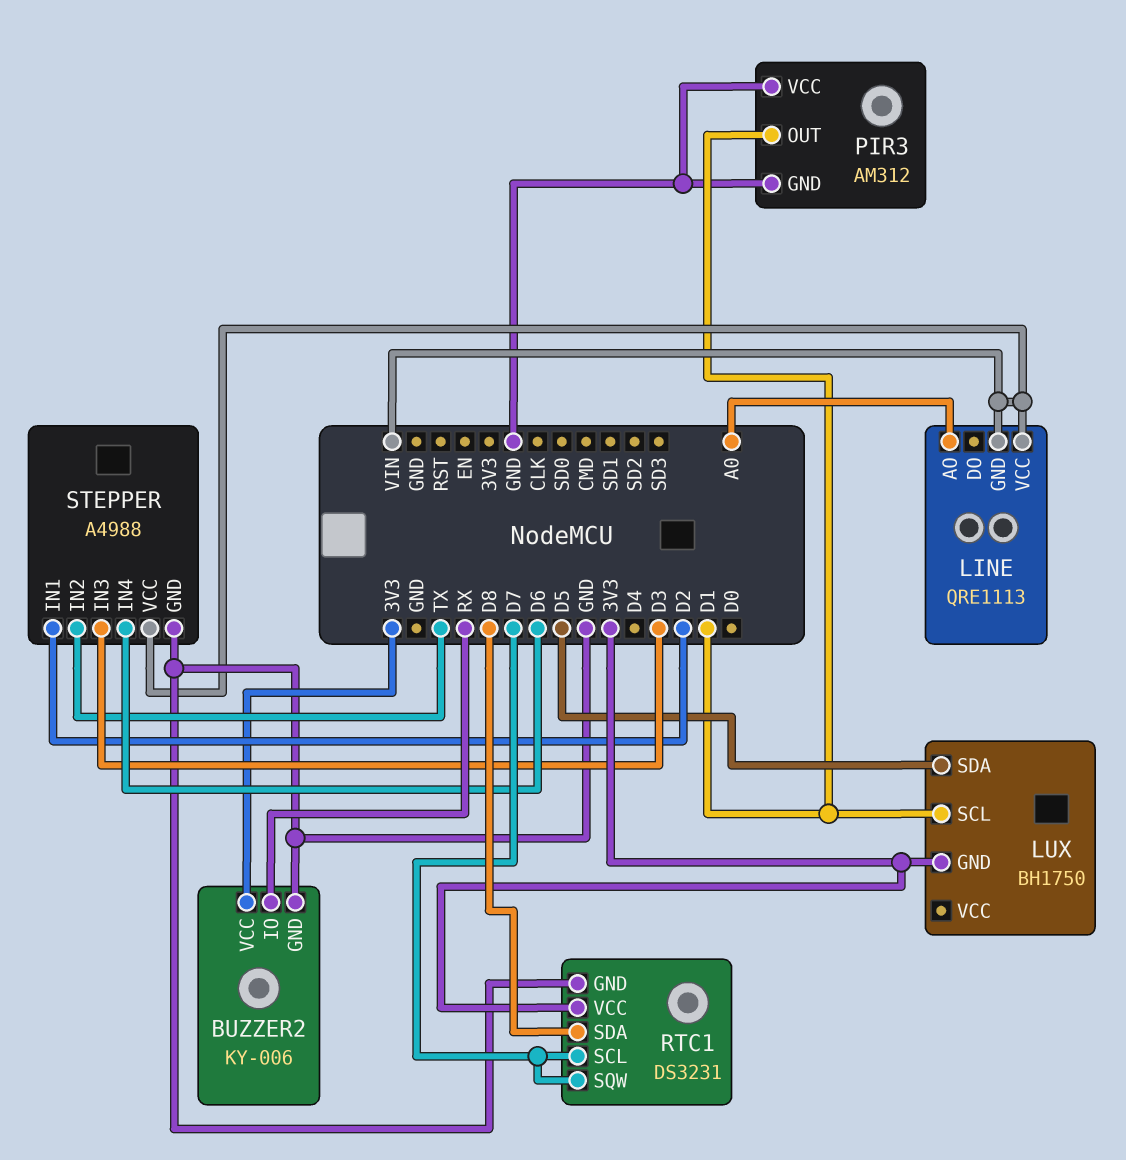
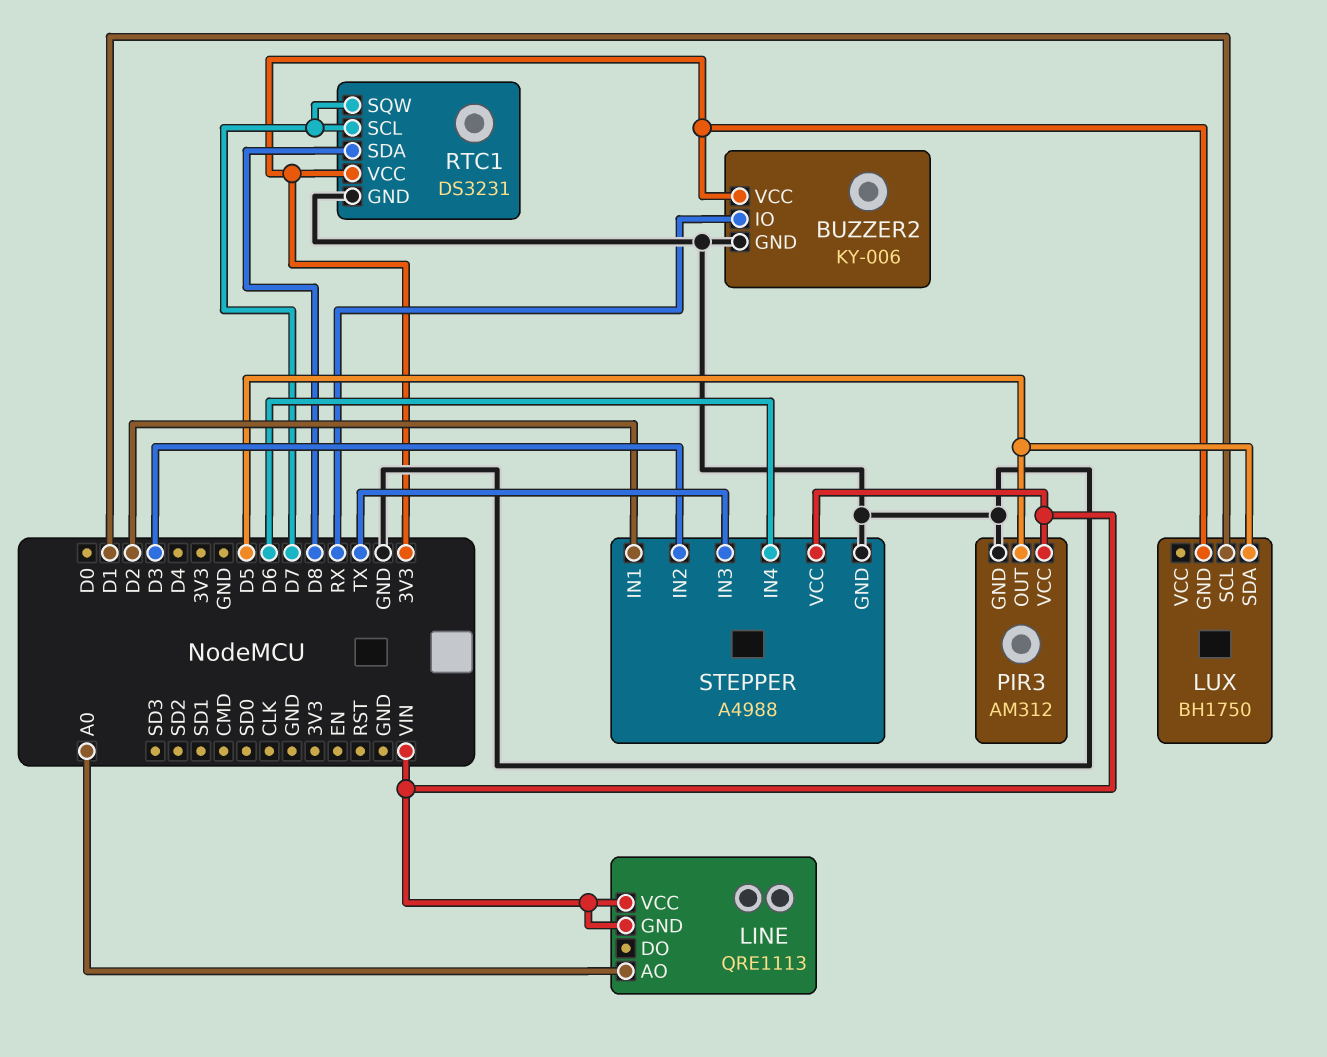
PIR3 pin OUT: D1 -> D5
PIR3 pin VCC: GND -> VIN
STEPPER pin IN2: TX -> D3
STEPPER pin IN3: D3 -> TX

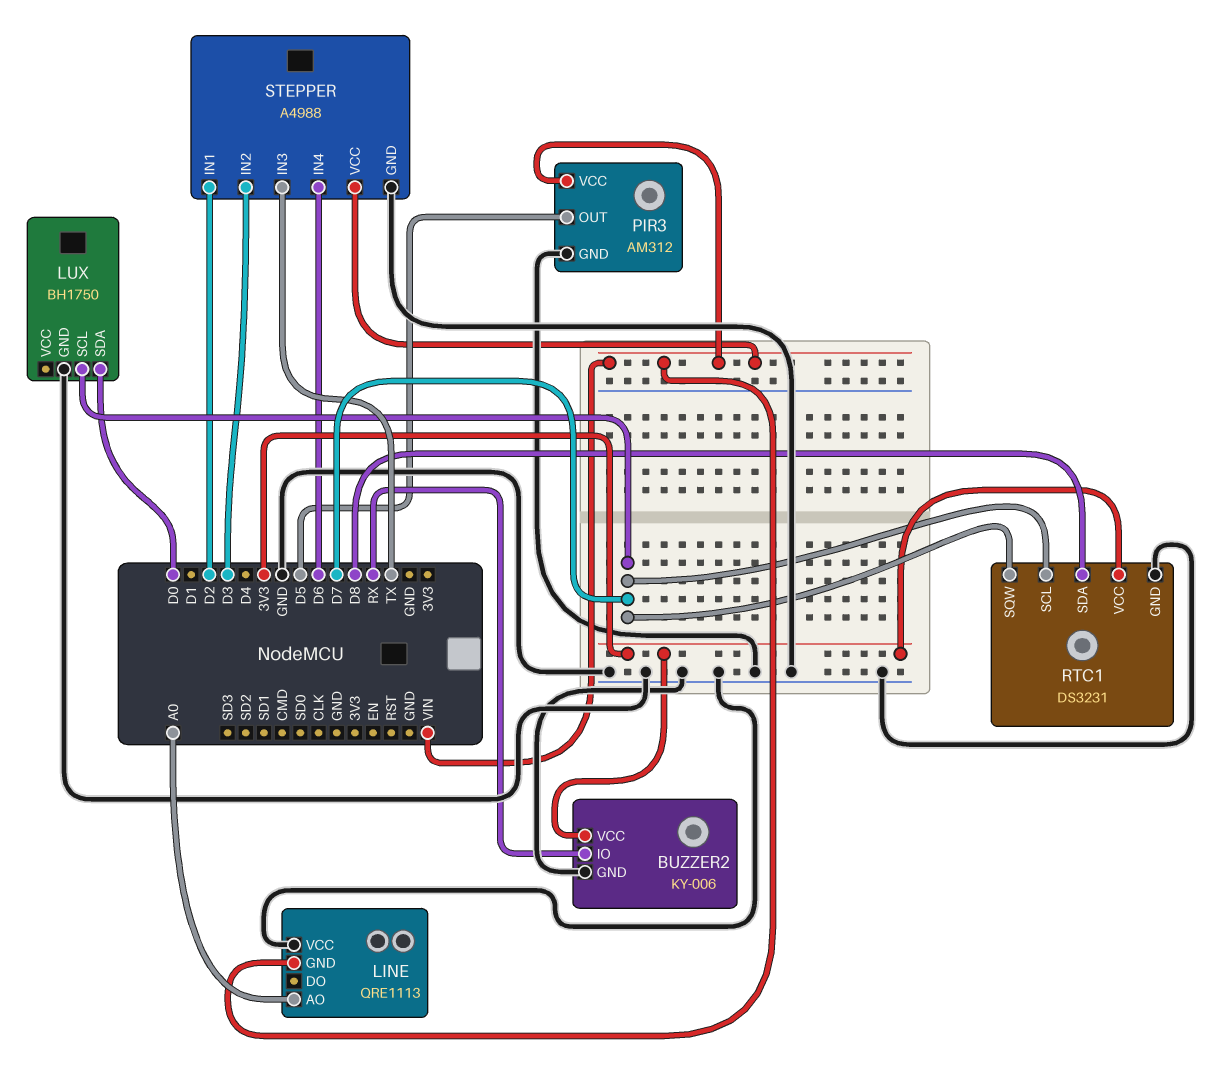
LINE pin VCC: VIN -> GND
LUX pin GND: 3V3 -> GND
LUX pin SCL: D1 -> D7
LUX pin SDA: D5 -> D0

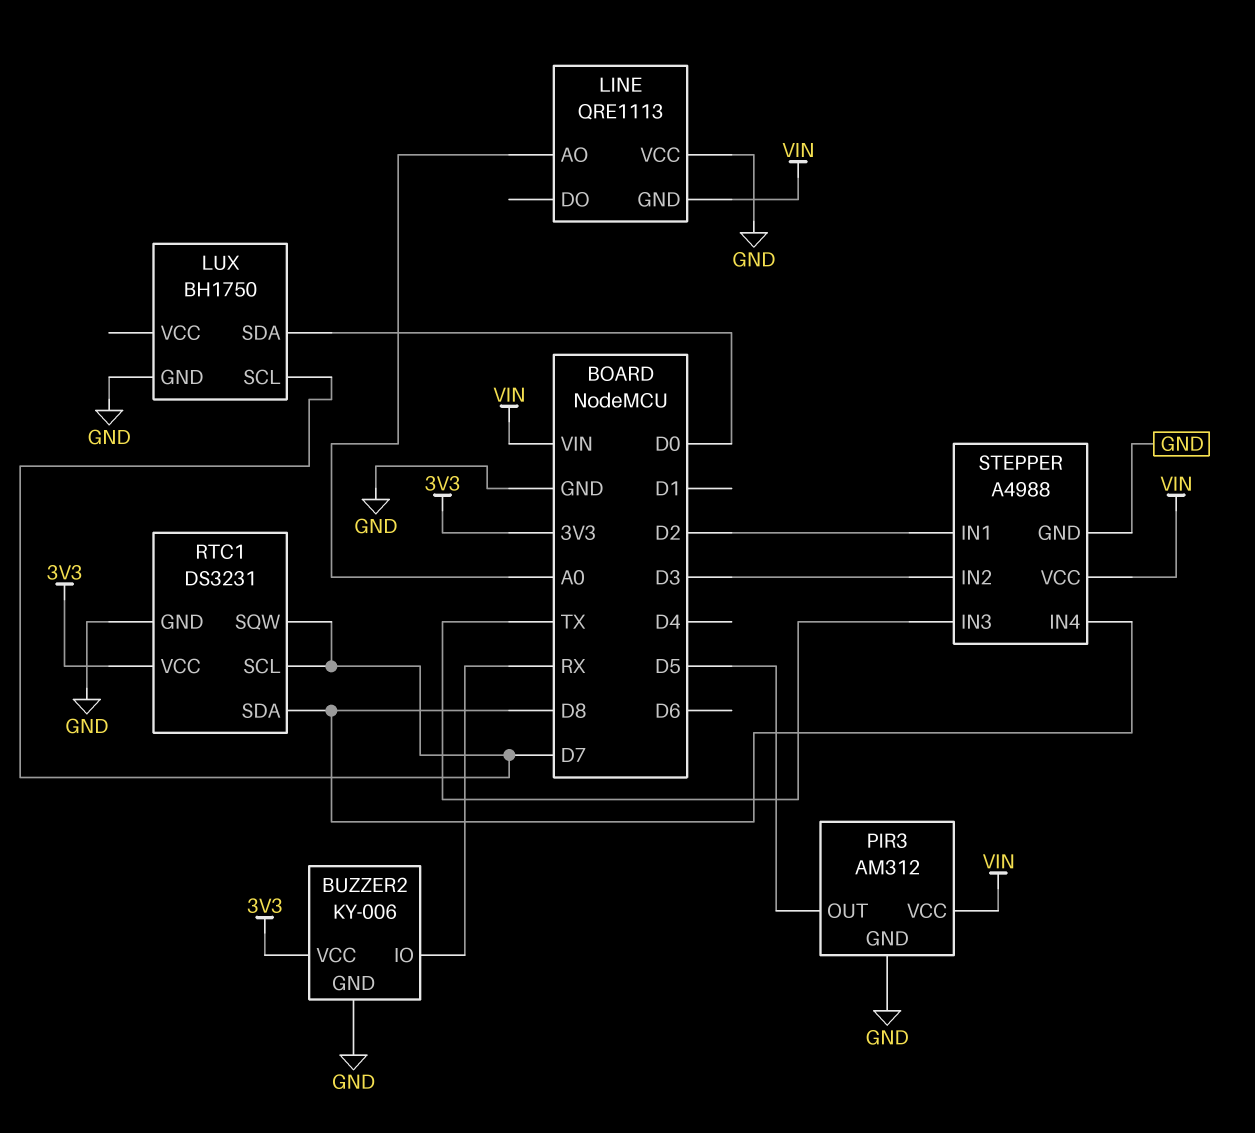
STEPPER pin IN4: D6 -> D8

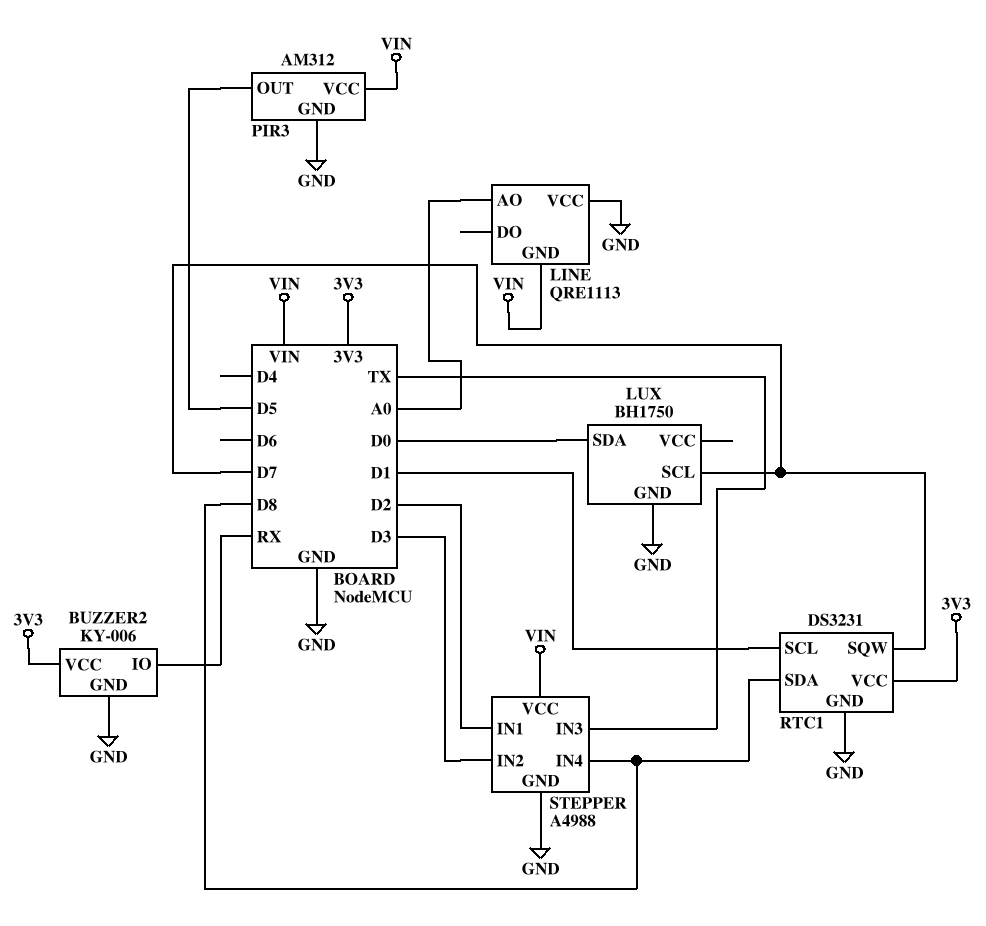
RTC1 pin SCL: D7 -> D1

